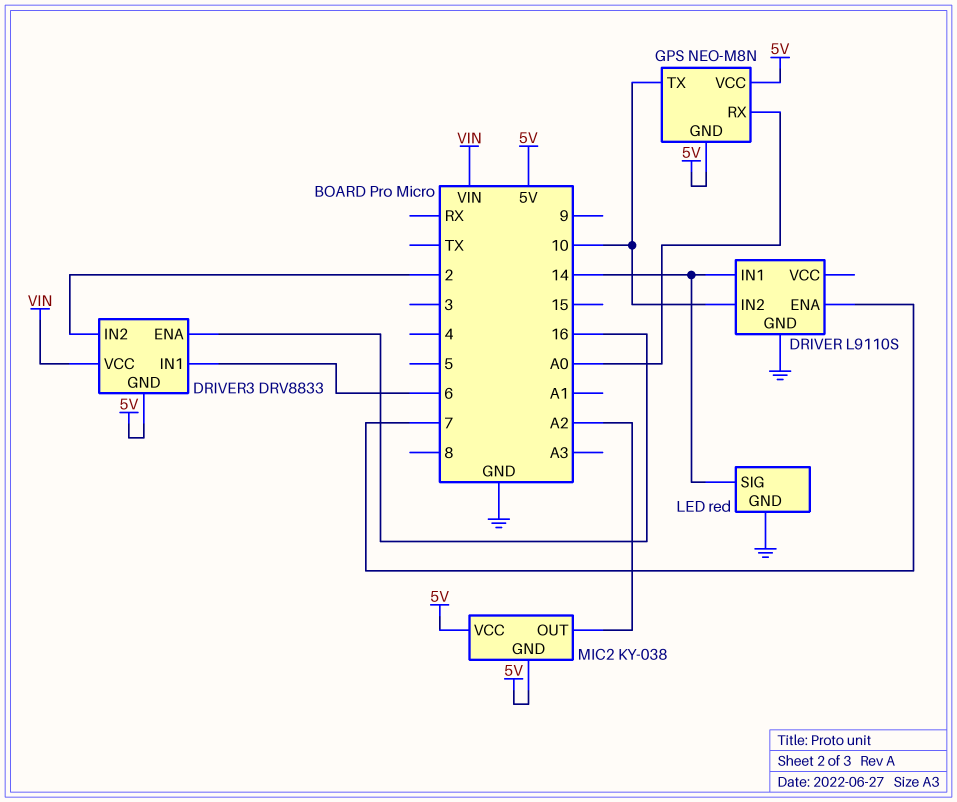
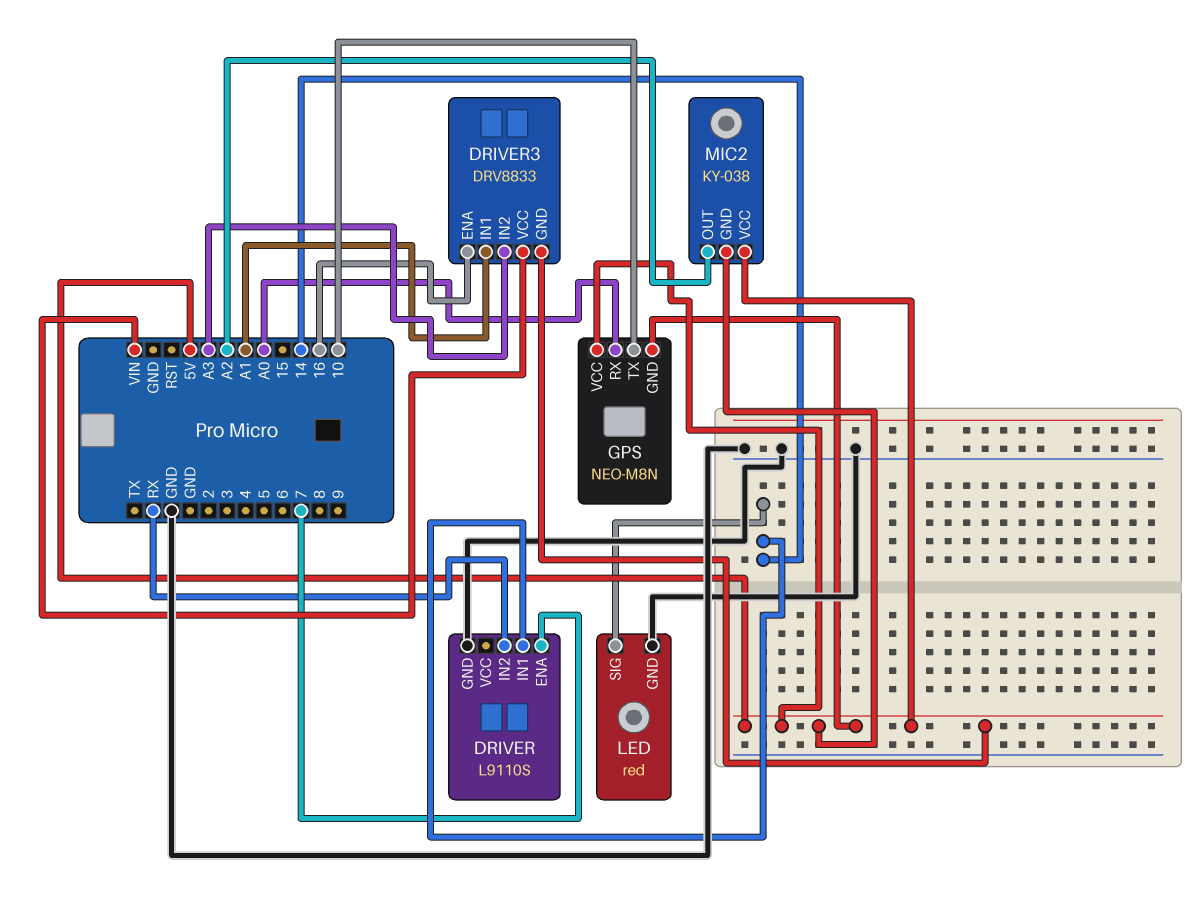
DRIVER pin IN2: 10 -> RX
DRIVER3 pin IN1: 6 -> A1
DRIVER3 pin IN2: 2 -> A3

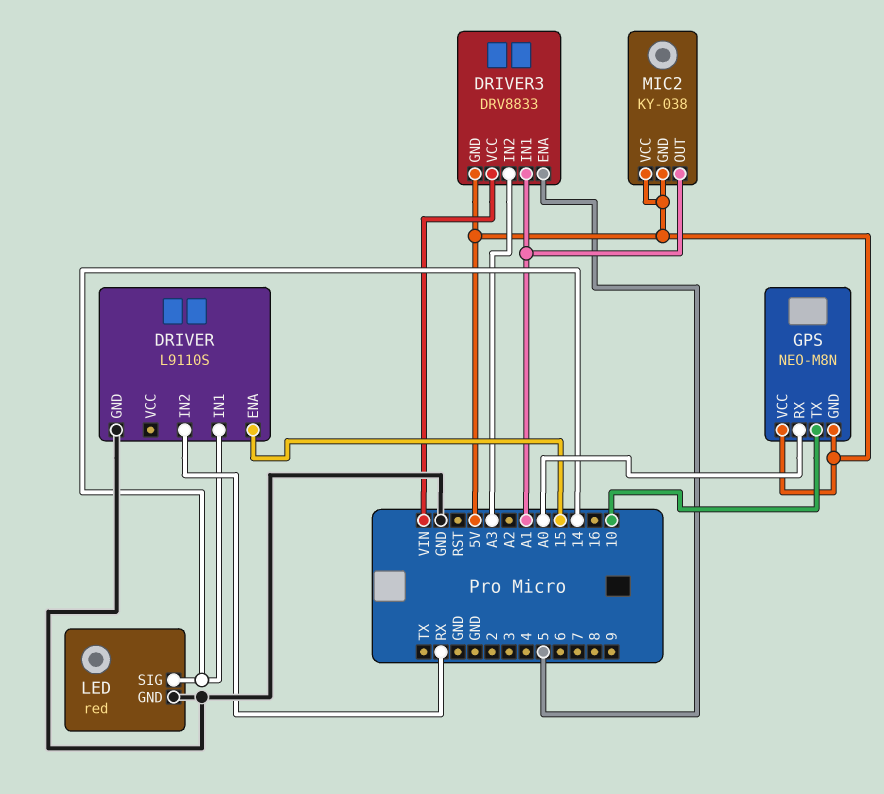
DRIVER pin ENA: 7 -> 15
DRIVER3 pin ENA: 16 -> 5
MIC2 pin OUT: A2 -> A1

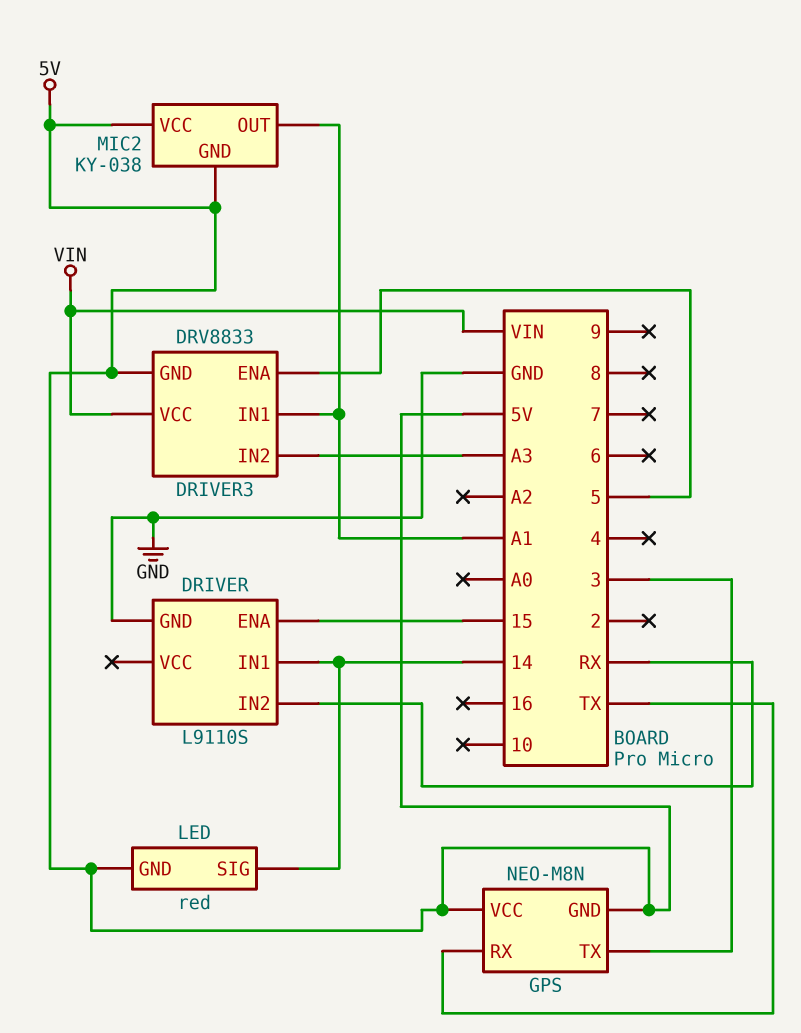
GPS pin RX: A0 -> TX
GPS pin TX: 10 -> 3
LED pin GND: GND -> 5V

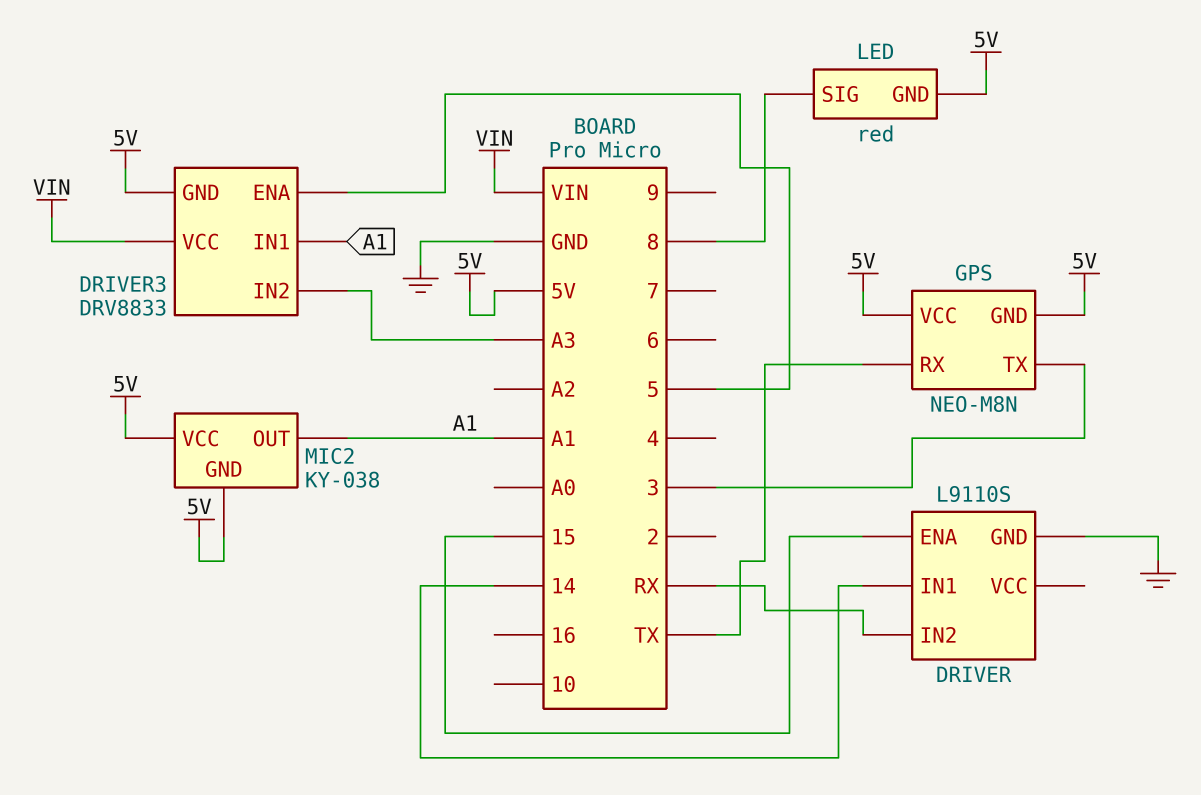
LED pin SIG: 14 -> 8

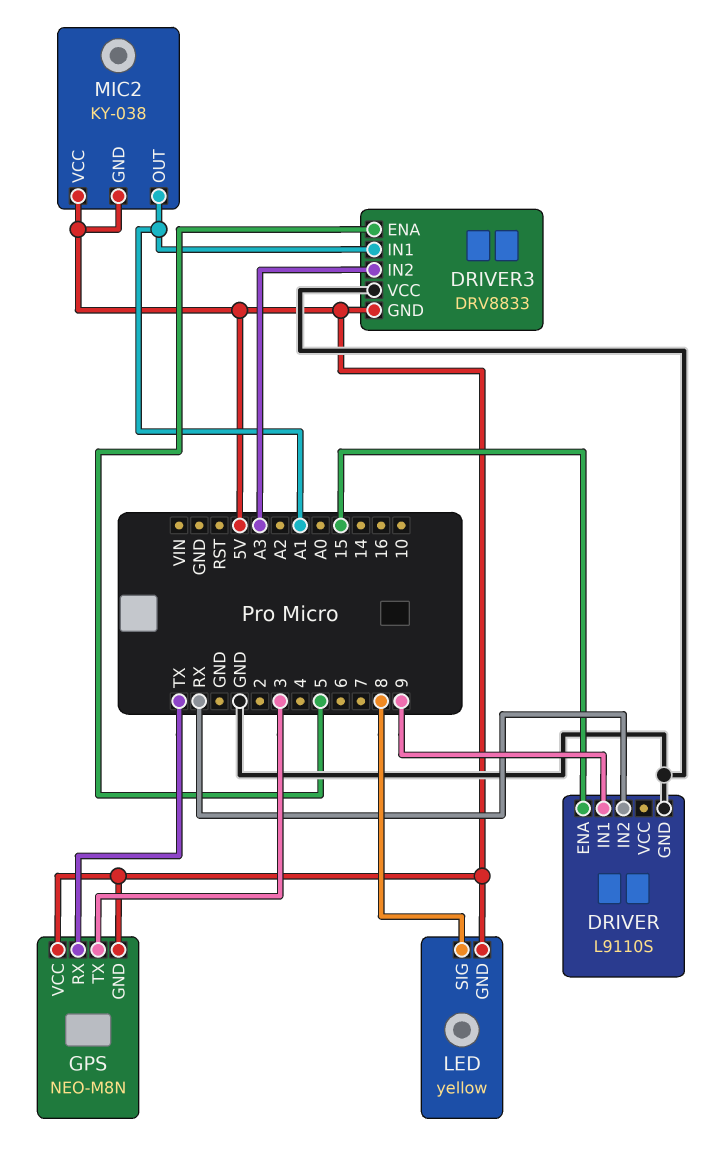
DRIVER pin IN1: 14 -> 9
DRIVER3 pin VCC: VIN -> GND
LED: red -> yellow

